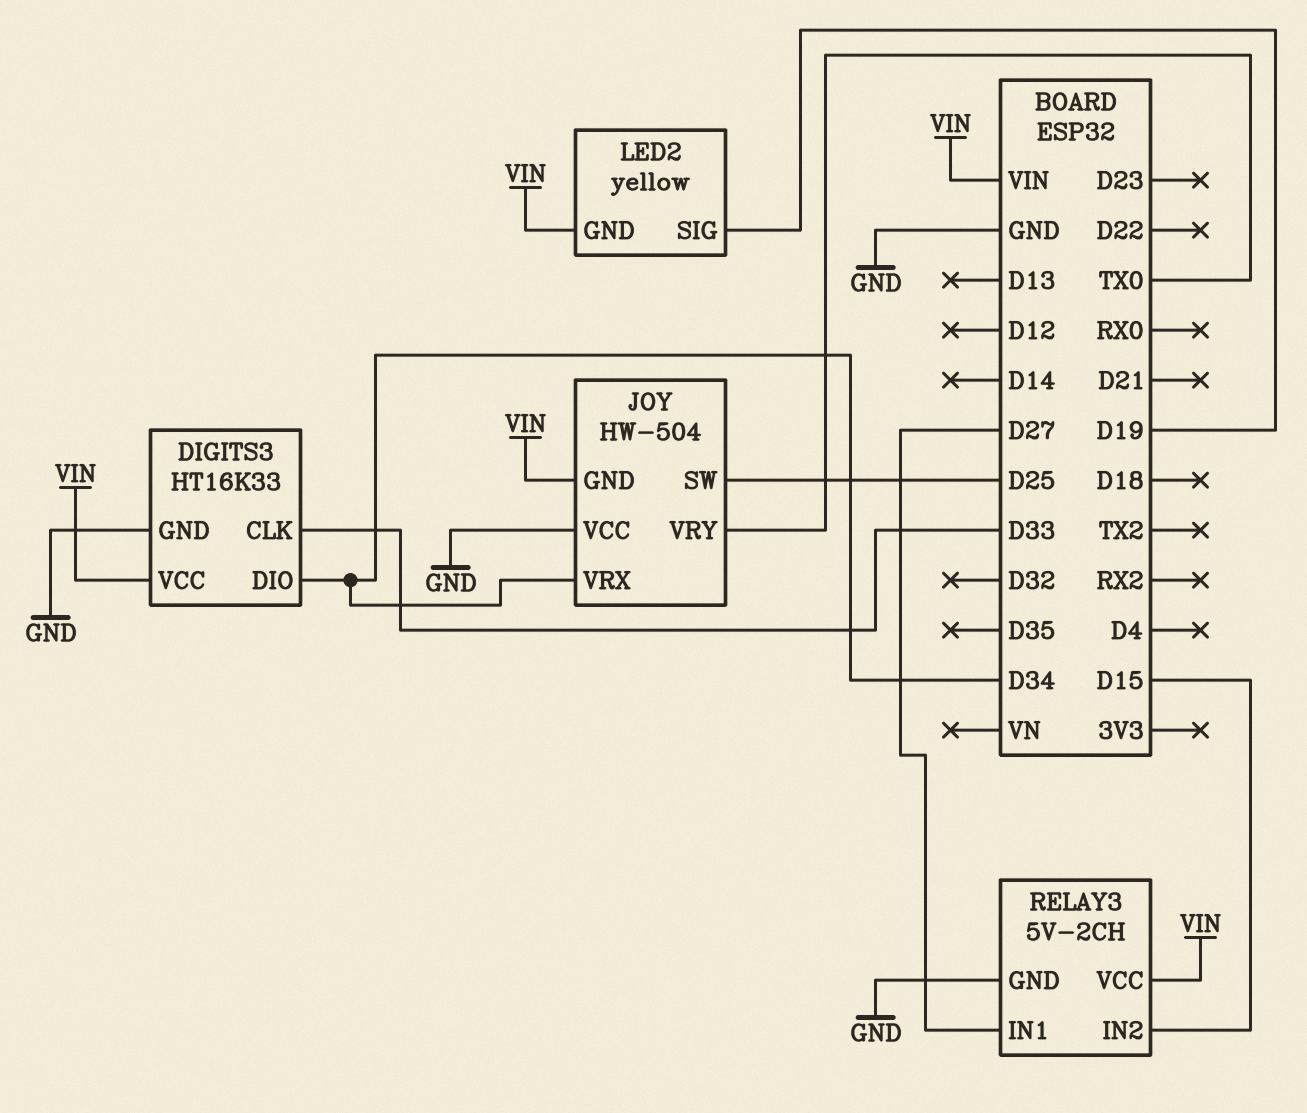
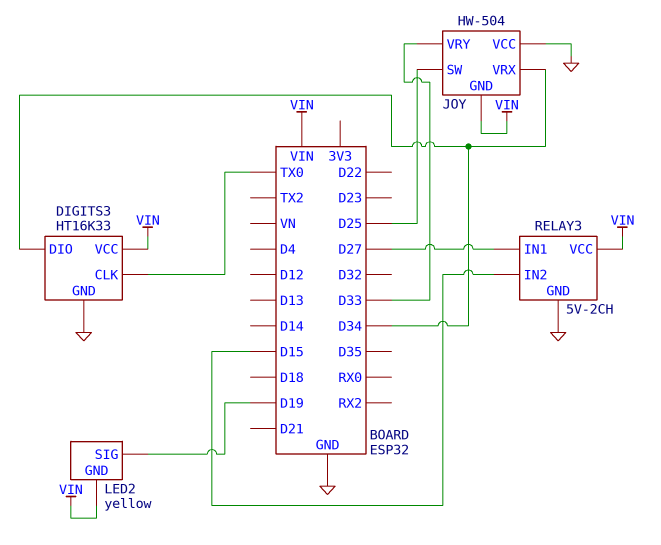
DIGITS3 pin CLK: D33 -> TX0
JOY pin VRY: TX0 -> D33

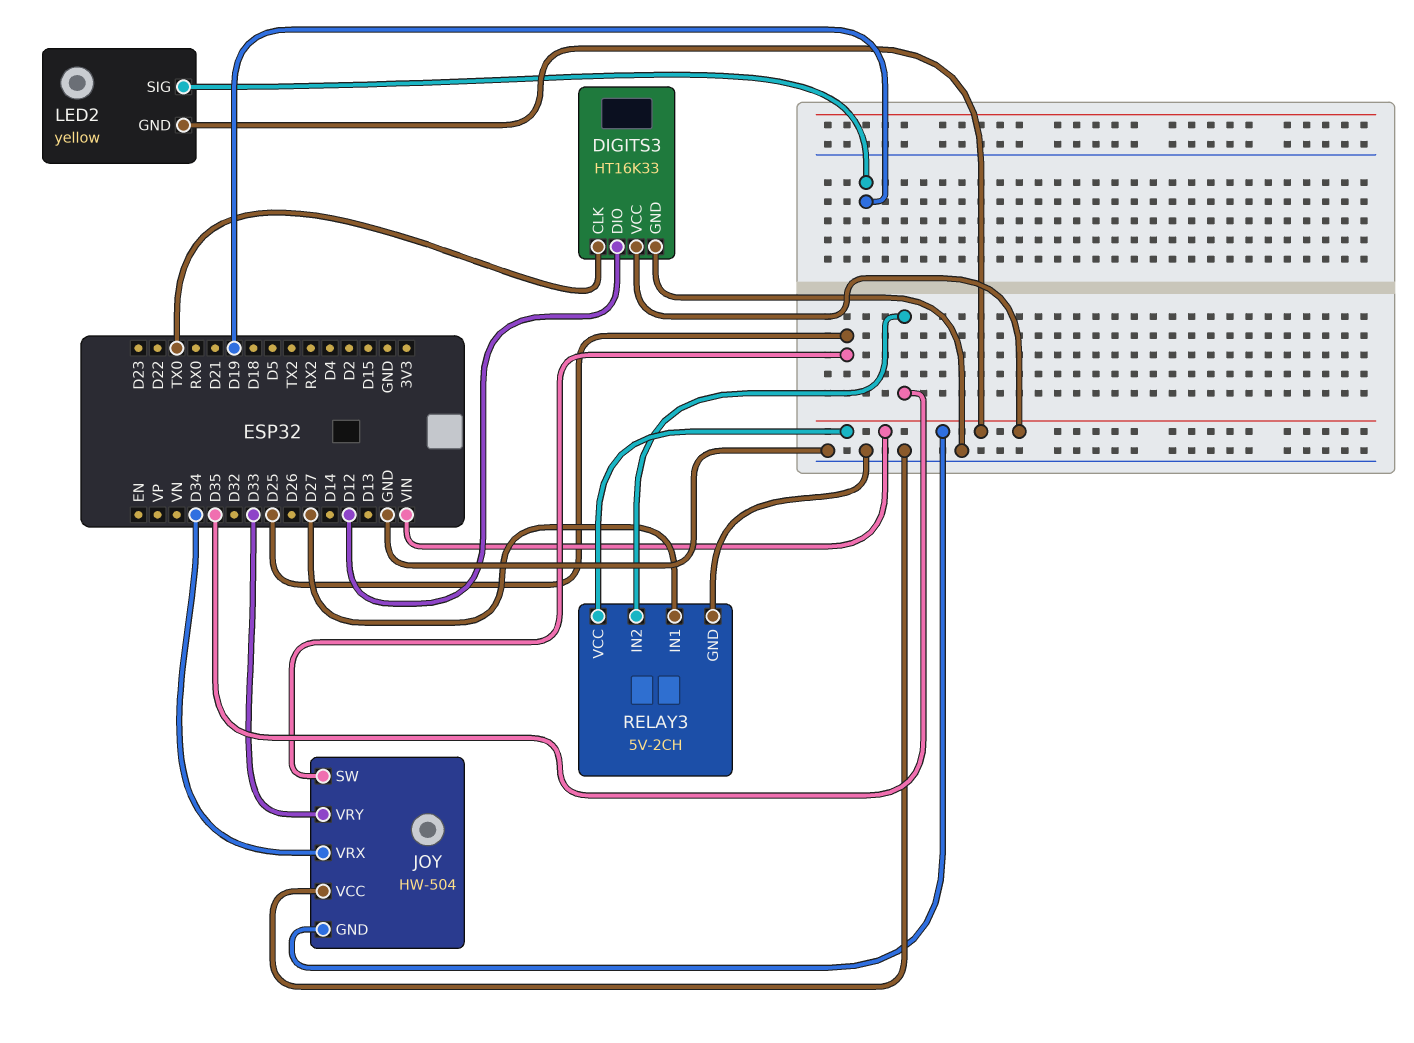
DIGITS3 pin DIO: D34 -> D12
RELAY3 pin IN2: D15 -> D35

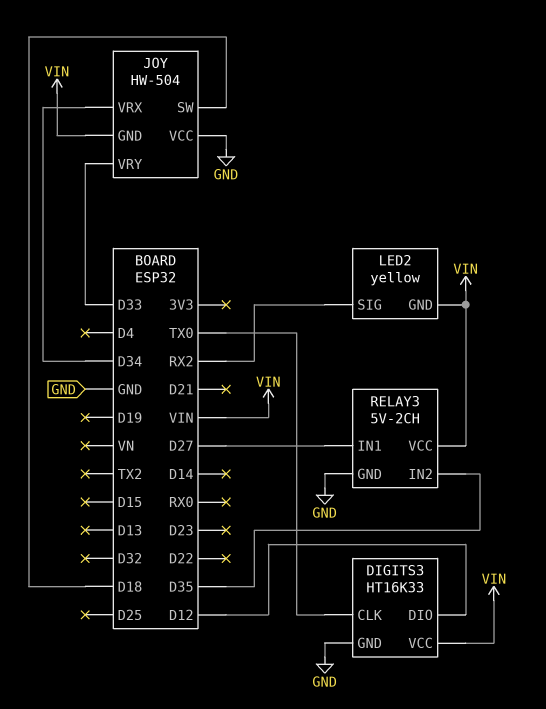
JOY pin SW: D25 -> D18
LED2 pin SIG: D19 -> RX2

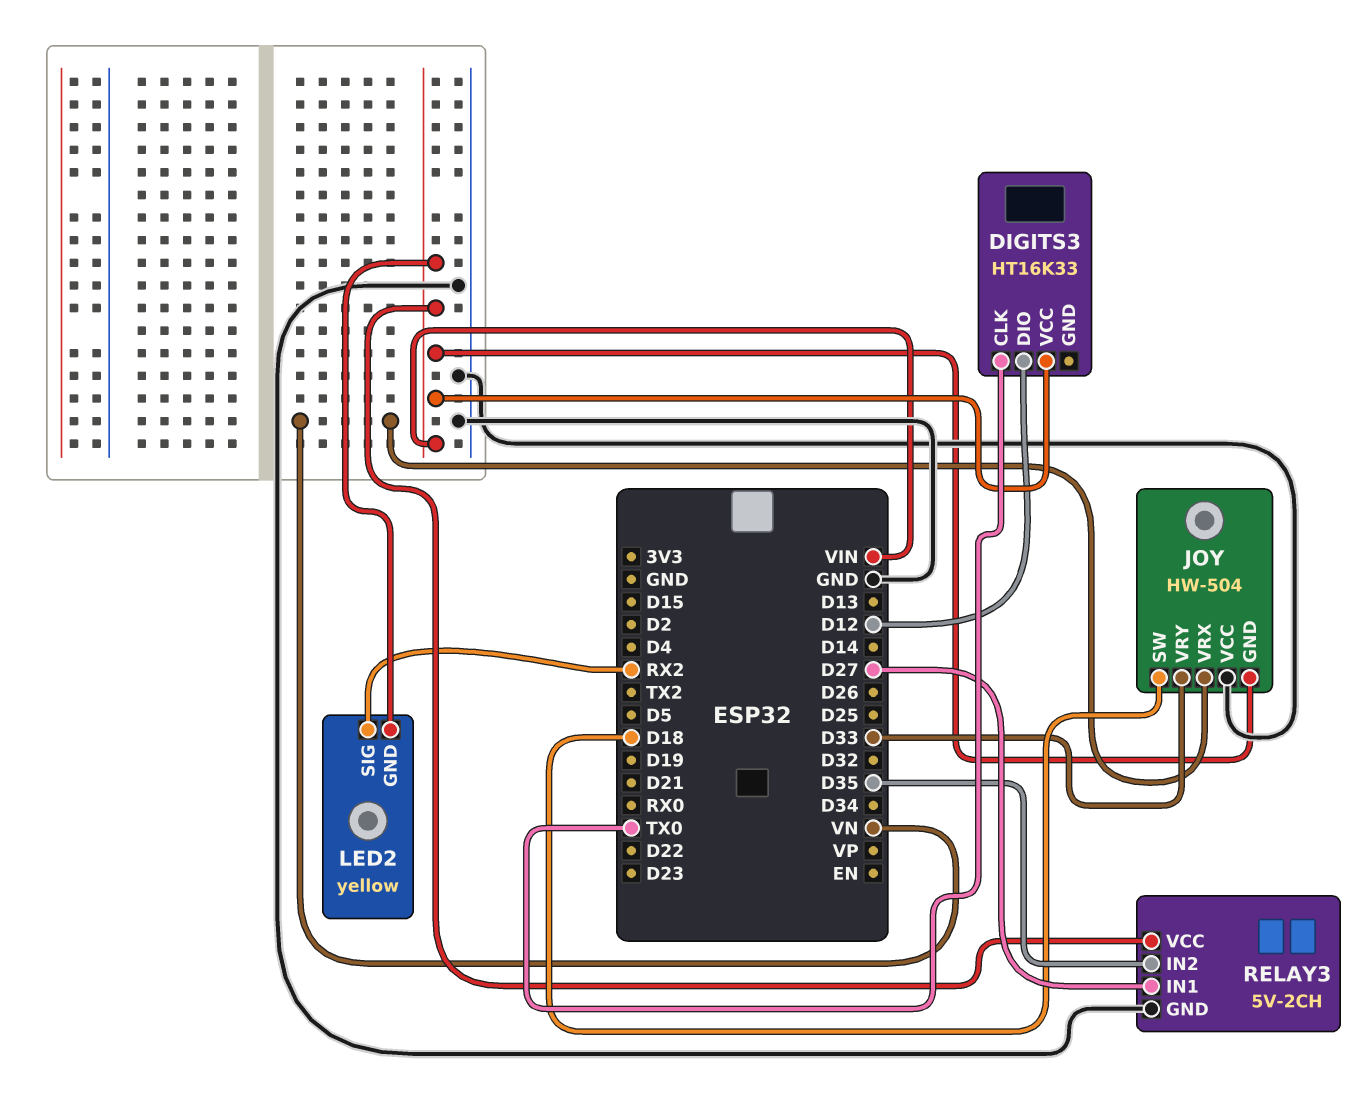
DIGITS3 pin GND: GND -> none
JOY pin VRX: D34 -> VN

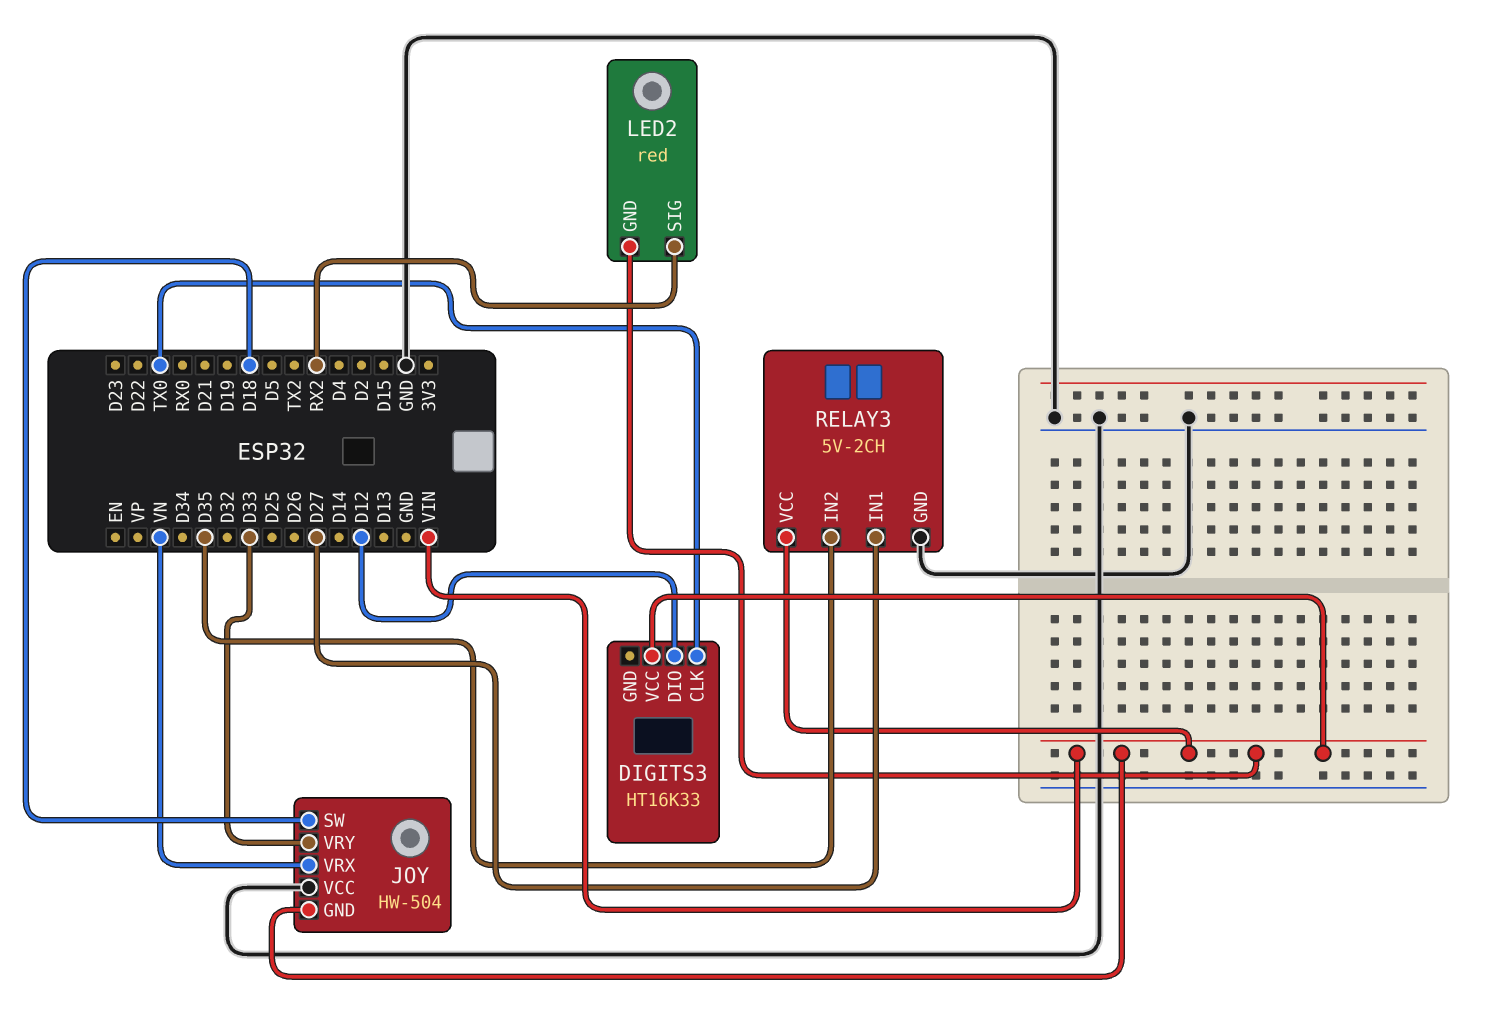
LED2: yellow -> red

